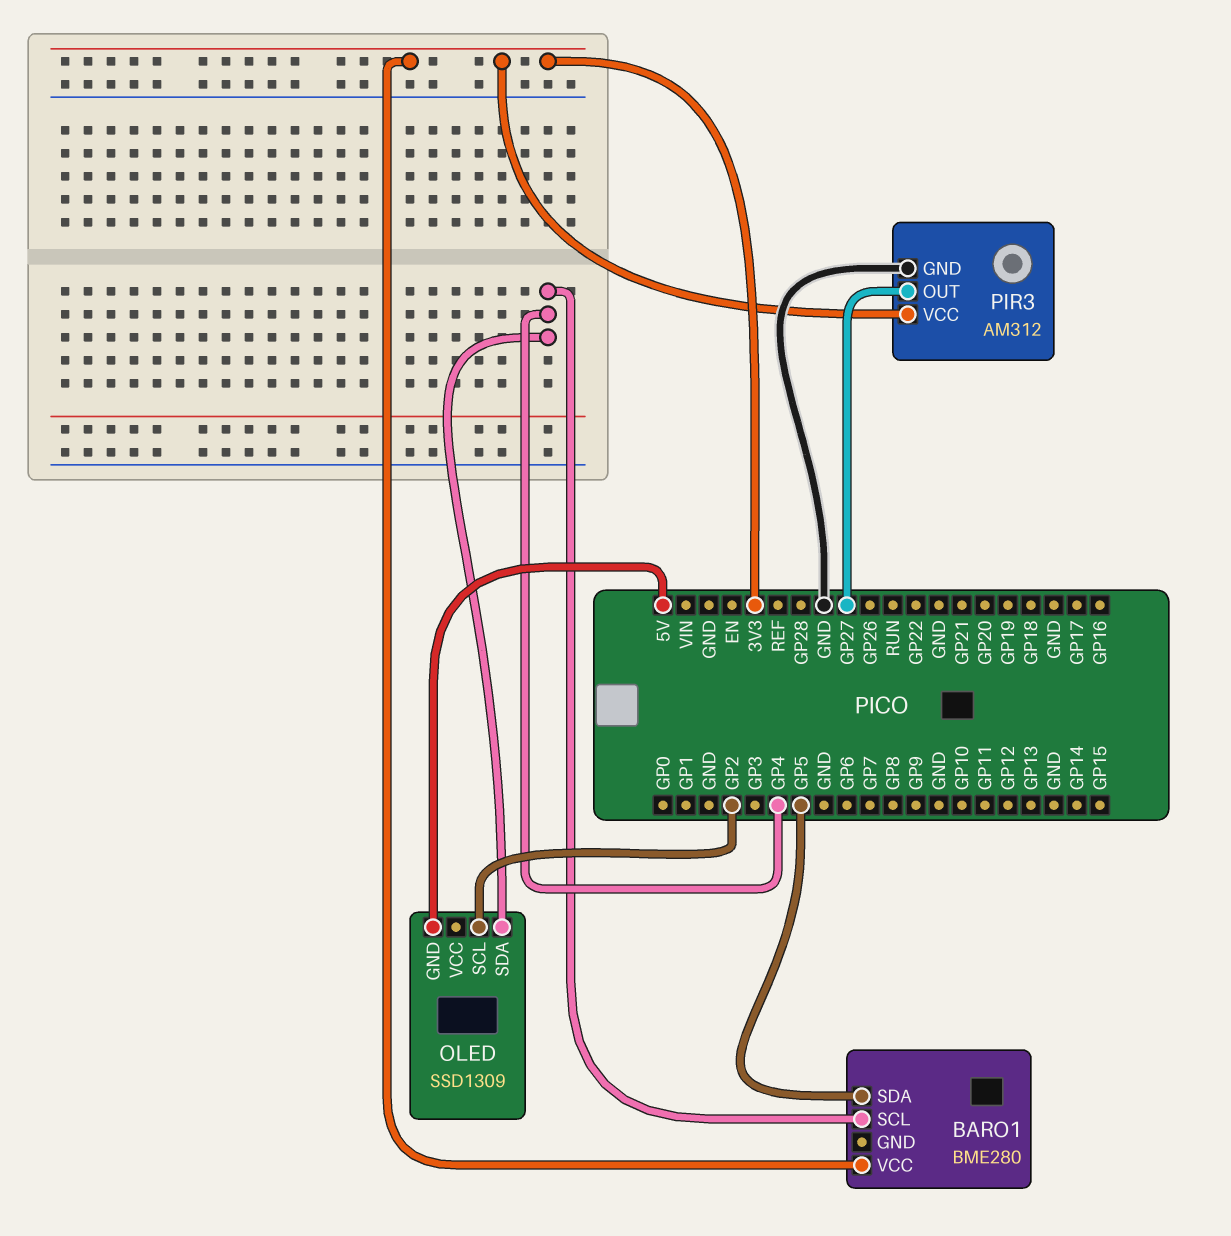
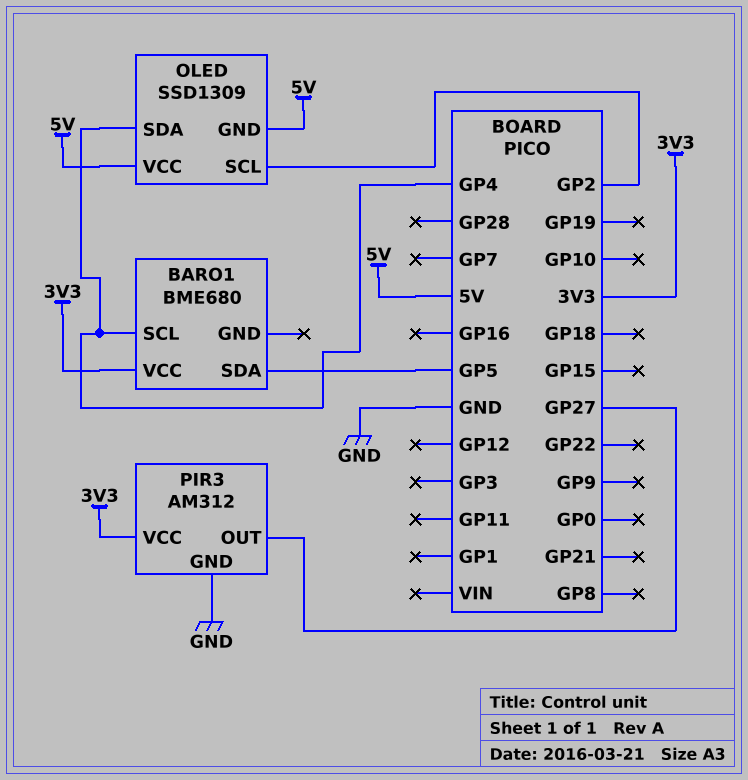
BARO1: BME280 -> BME680
OLED pin VCC: none -> 5V

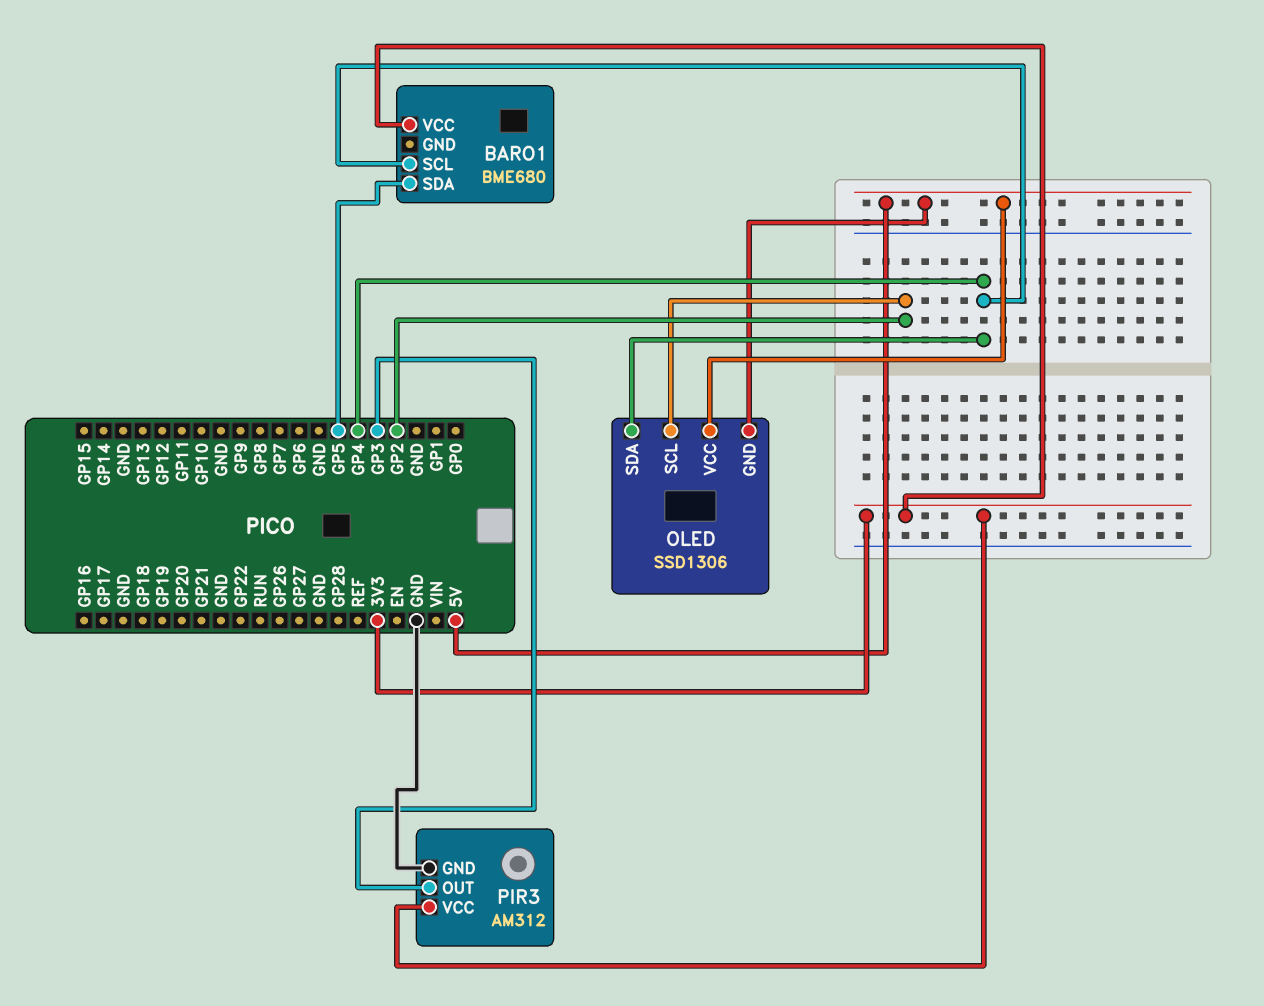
OLED: SSD1309 -> SSD1306
PIR3 pin OUT: GP27 -> GP3

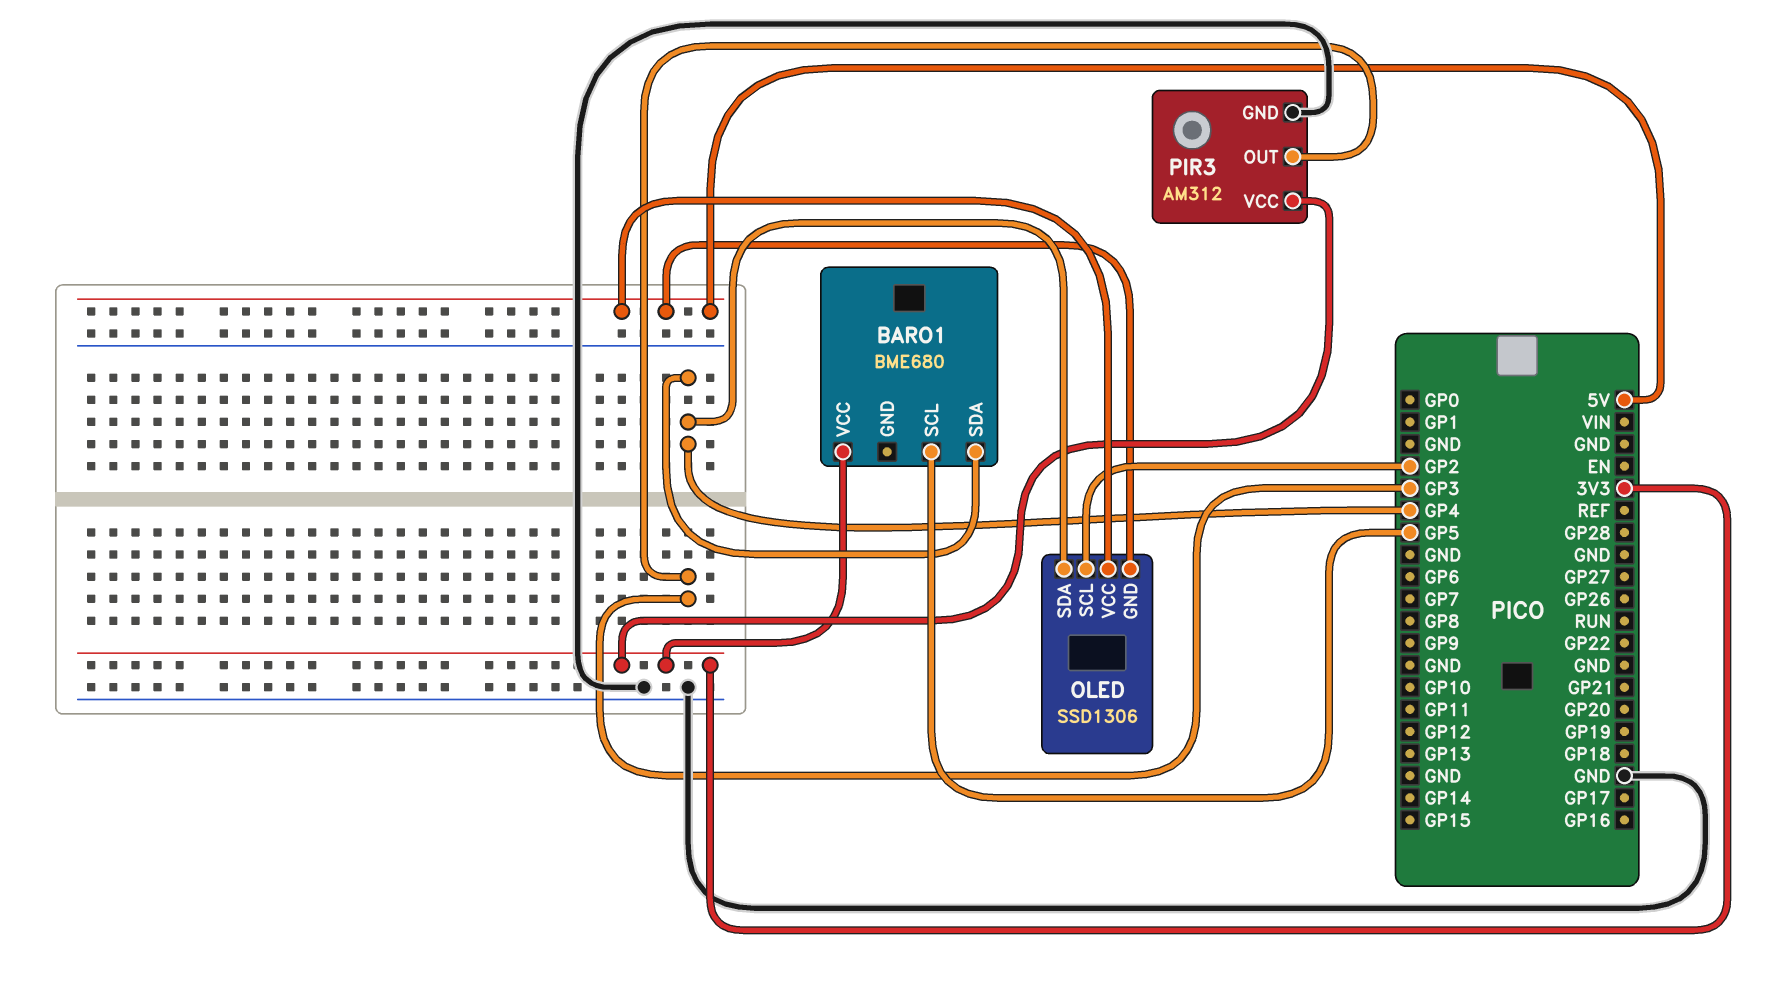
BARO1 pin SCL: GP4 -> GP5
BARO1 pin SDA: GP5 -> GP4

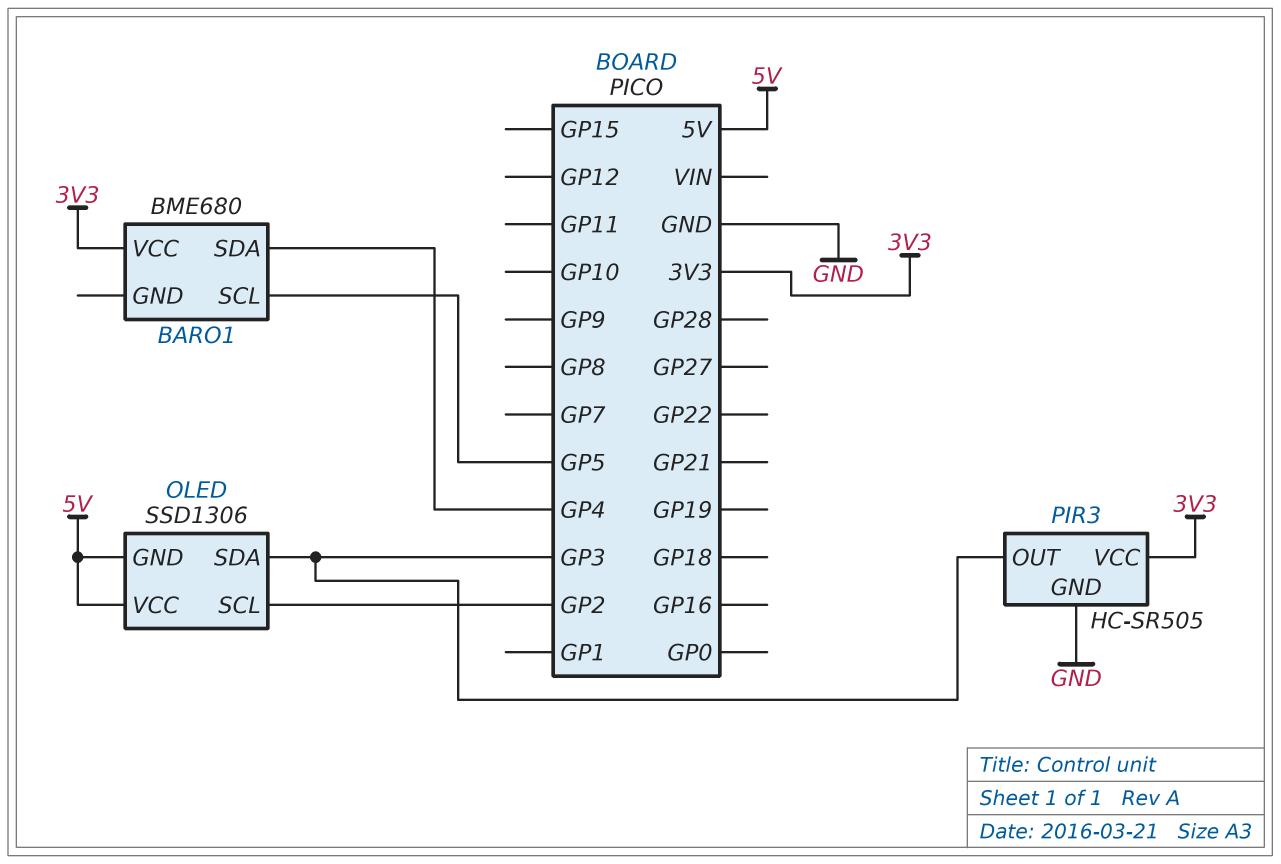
OLED pin SDA: GP4 -> GP3
PIR3: AM312 -> HC-SR505

